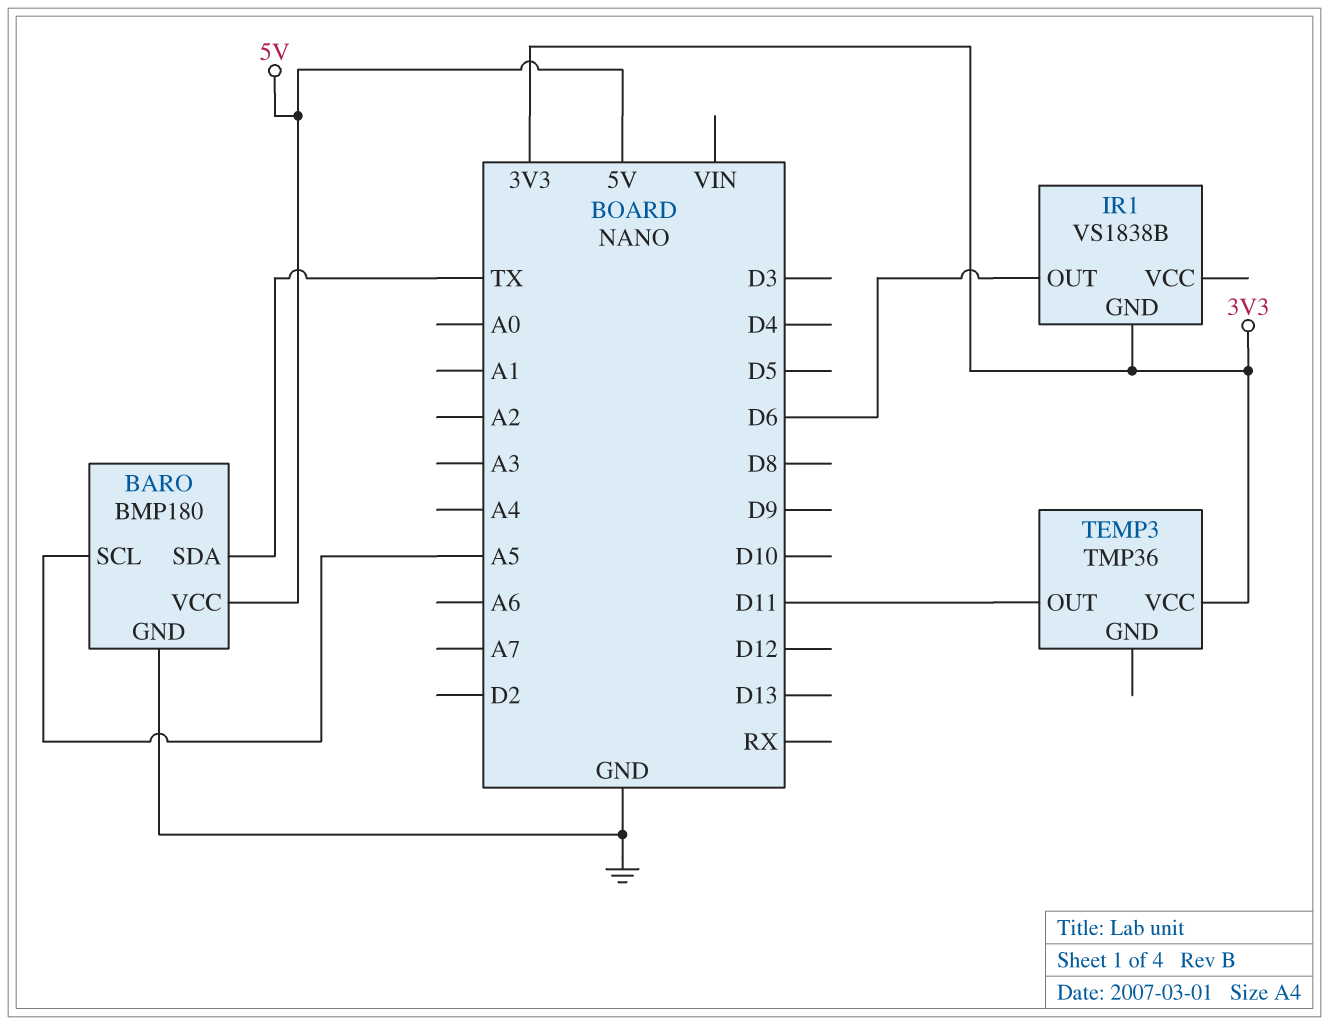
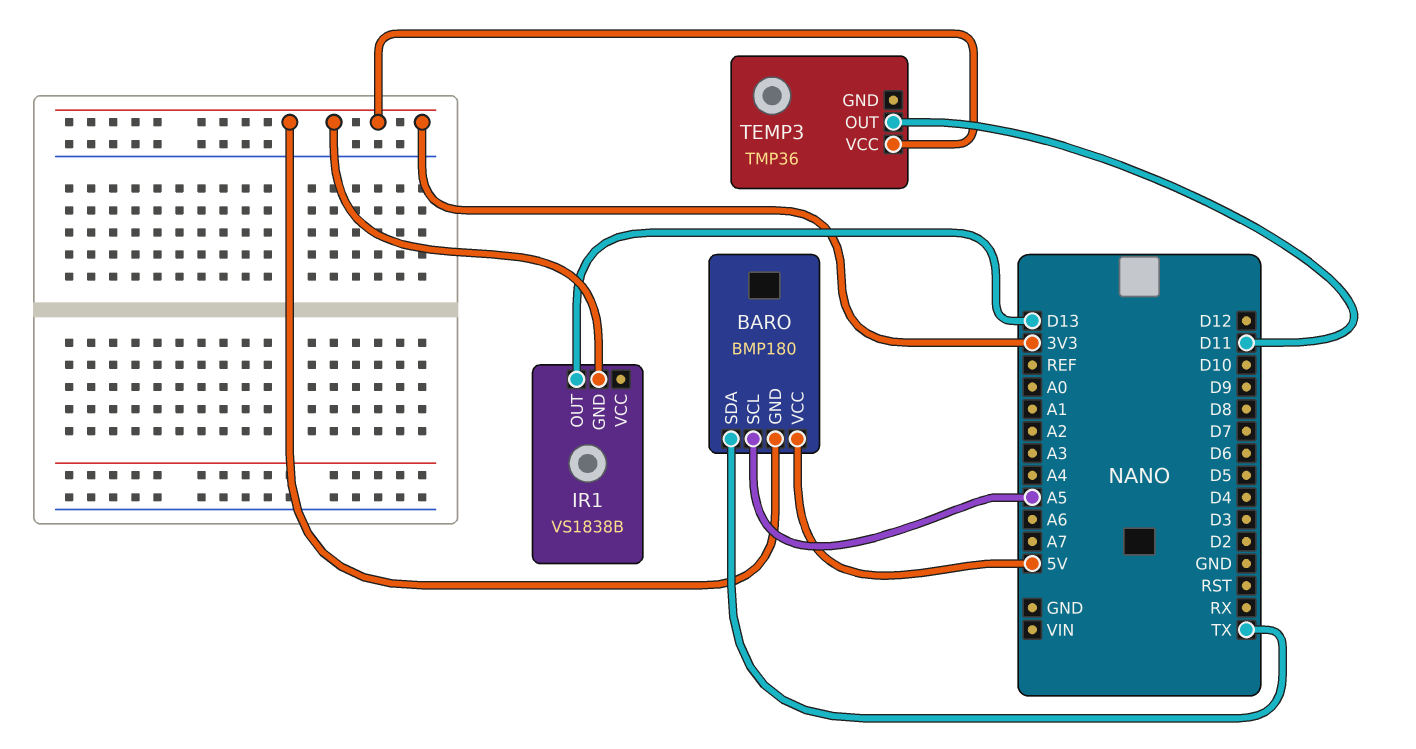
BARO pin GND: GND -> 3V3
IR1 pin OUT: D6 -> D13

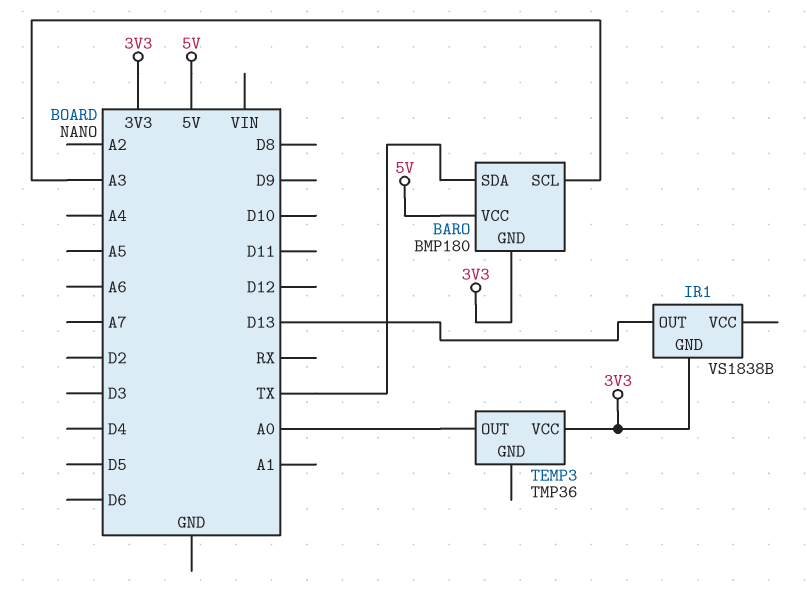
BARO pin SCL: A5 -> A3
TEMP3 pin OUT: D11 -> A0

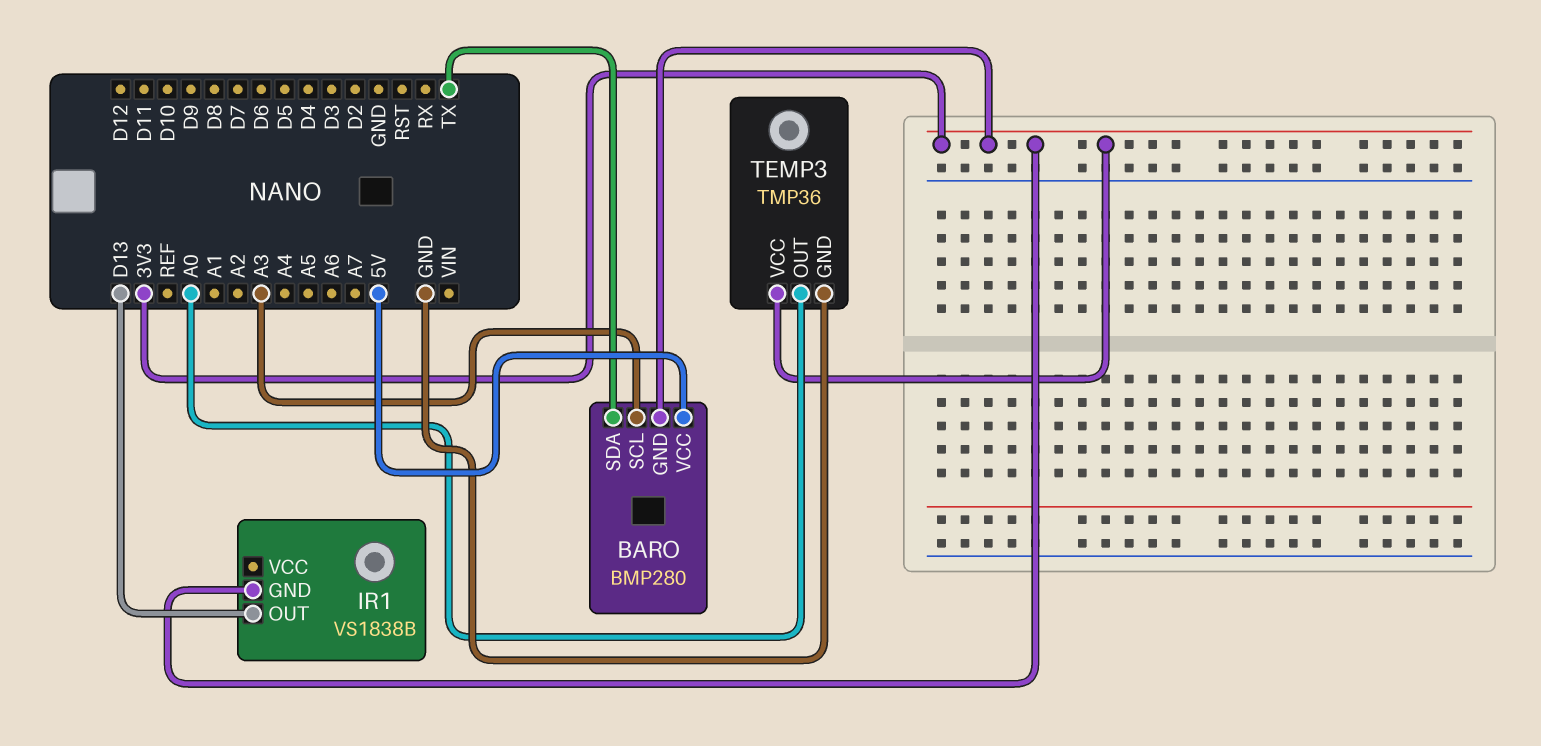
BARO: BMP180 -> BMP280
TEMP3 pin GND: none -> GND

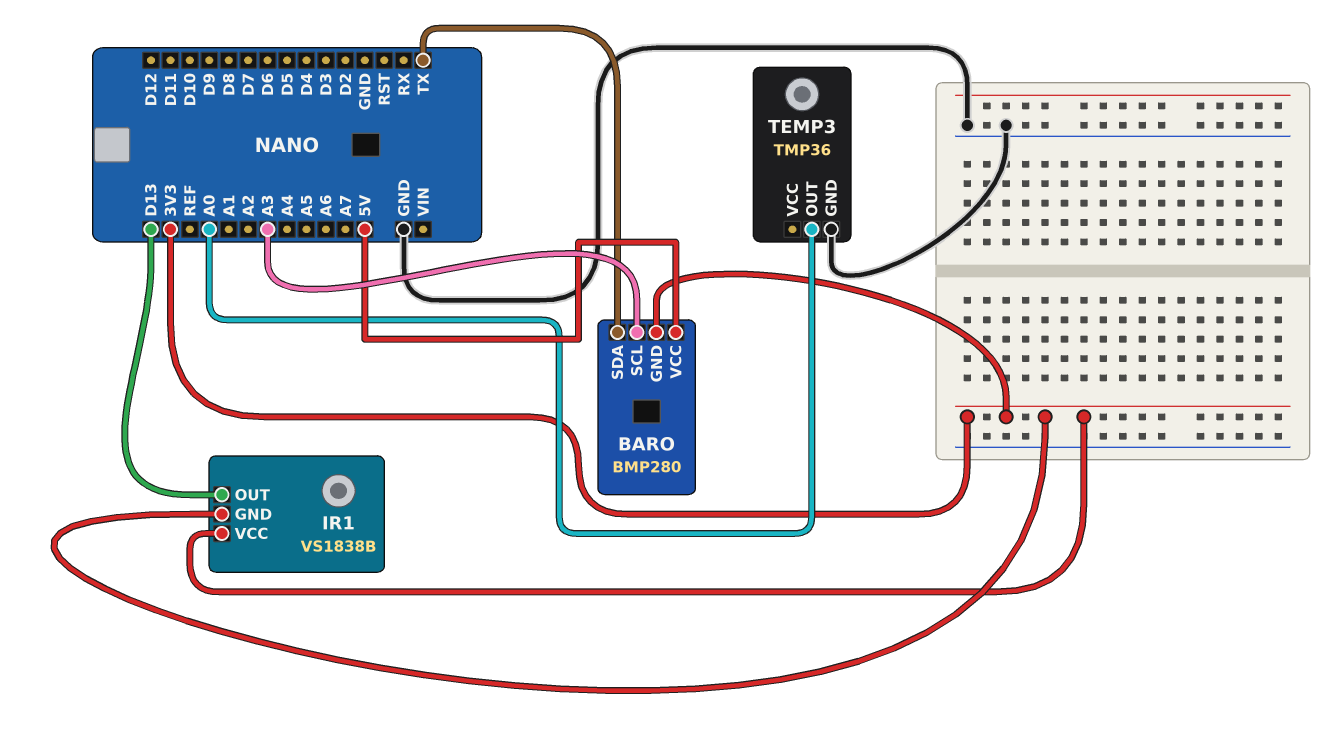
IR1 pin VCC: none -> 3V3
TEMP3 pin VCC: 3V3 -> none

